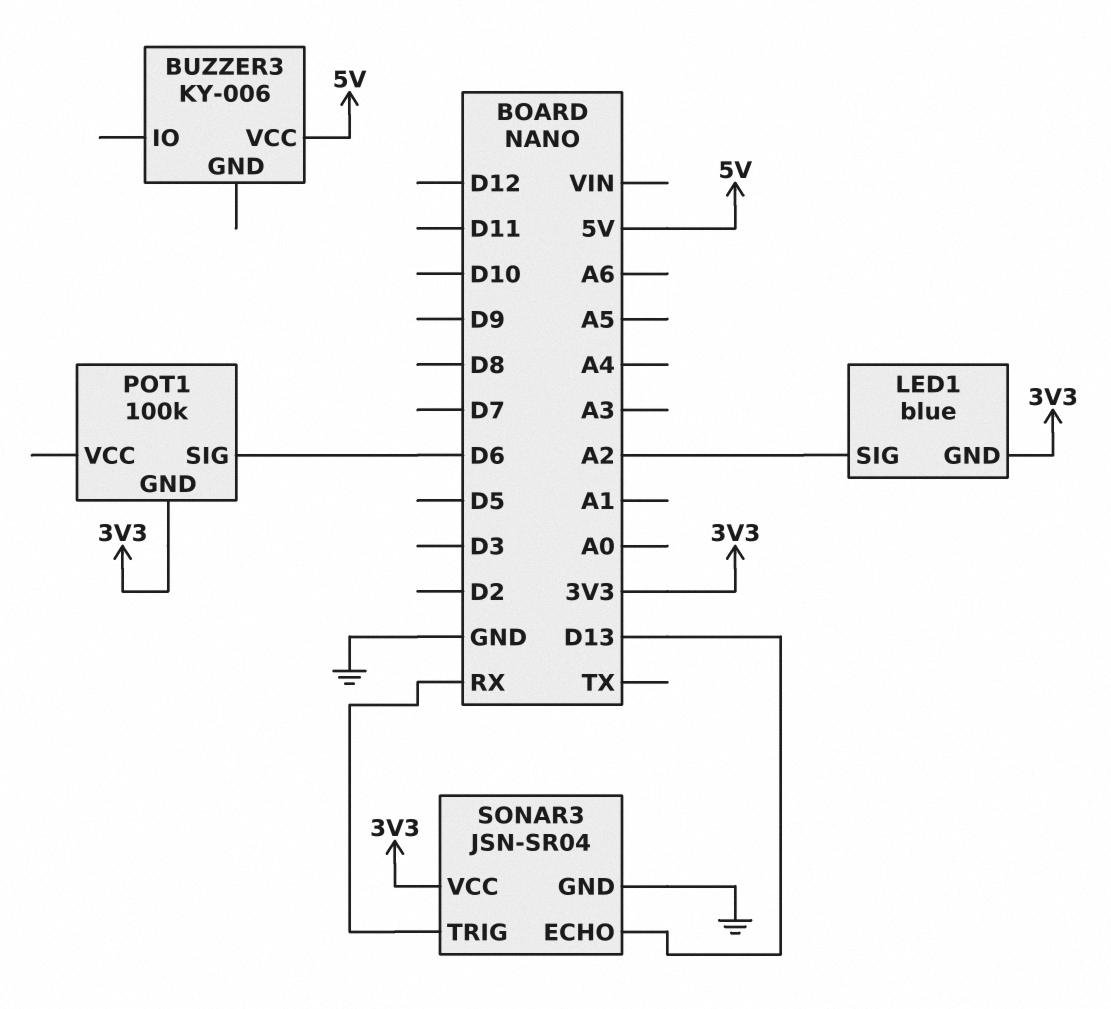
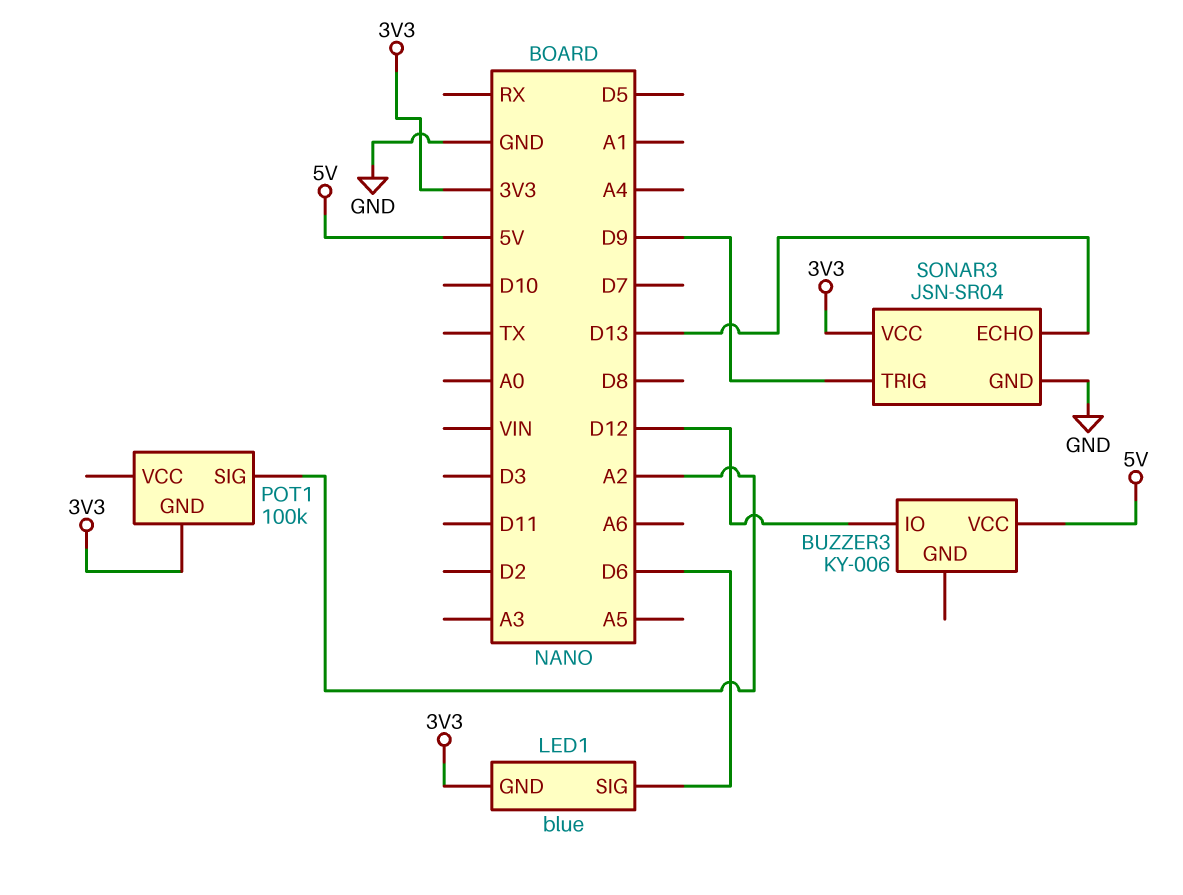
BUZZER3 pin IO: none -> D12
LED1 pin SIG: A2 -> D6
POT1 pin SIG: D6 -> A2
SONAR3 pin TRIG: RX -> D9

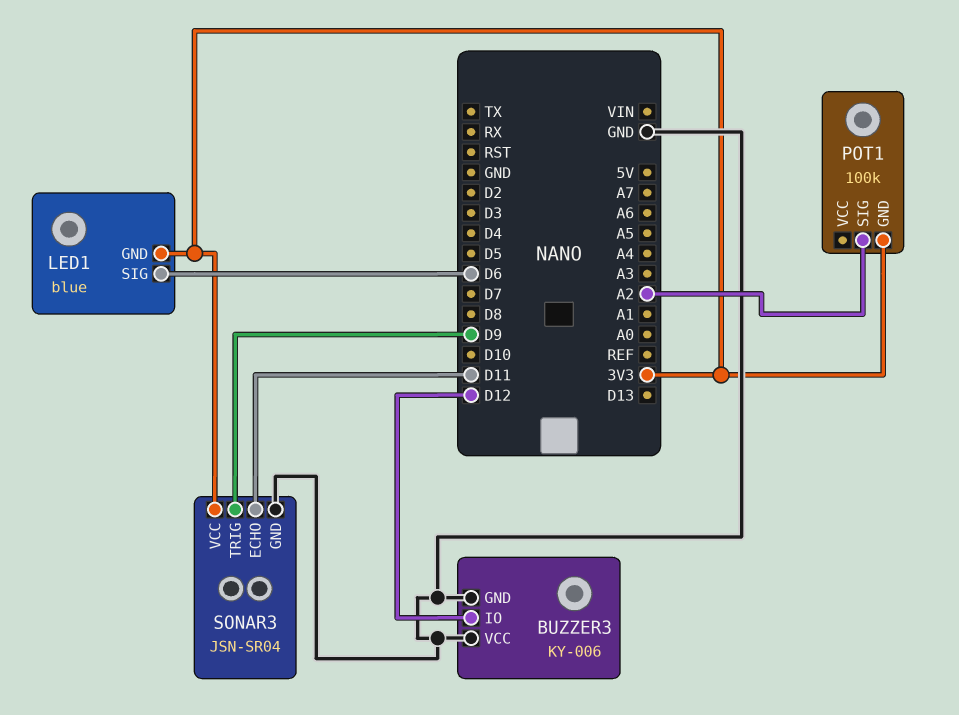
BUZZER3 pin GND: none -> GND
BUZZER3 pin VCC: 5V -> GND
SONAR3 pin ECHO: D13 -> D11

